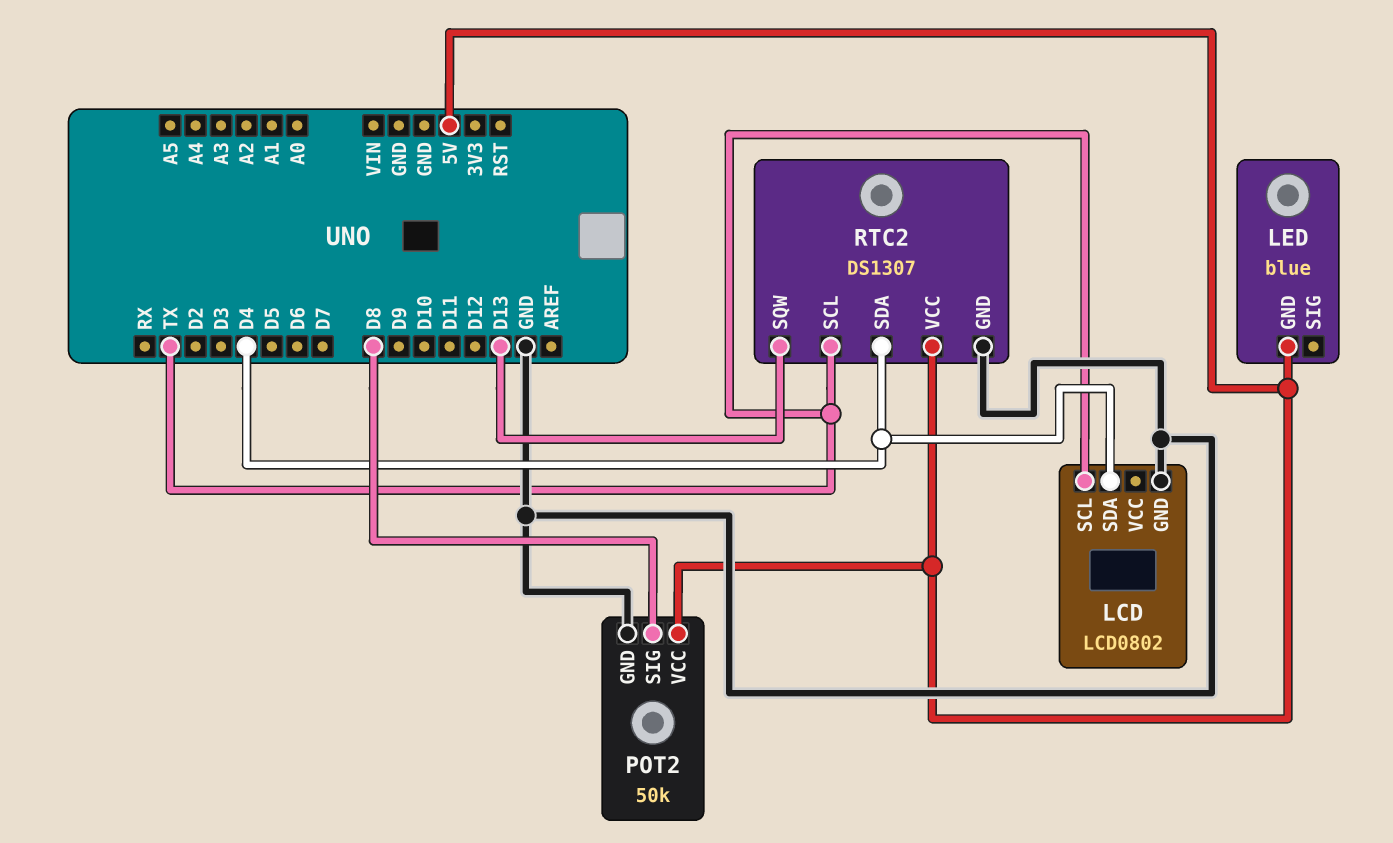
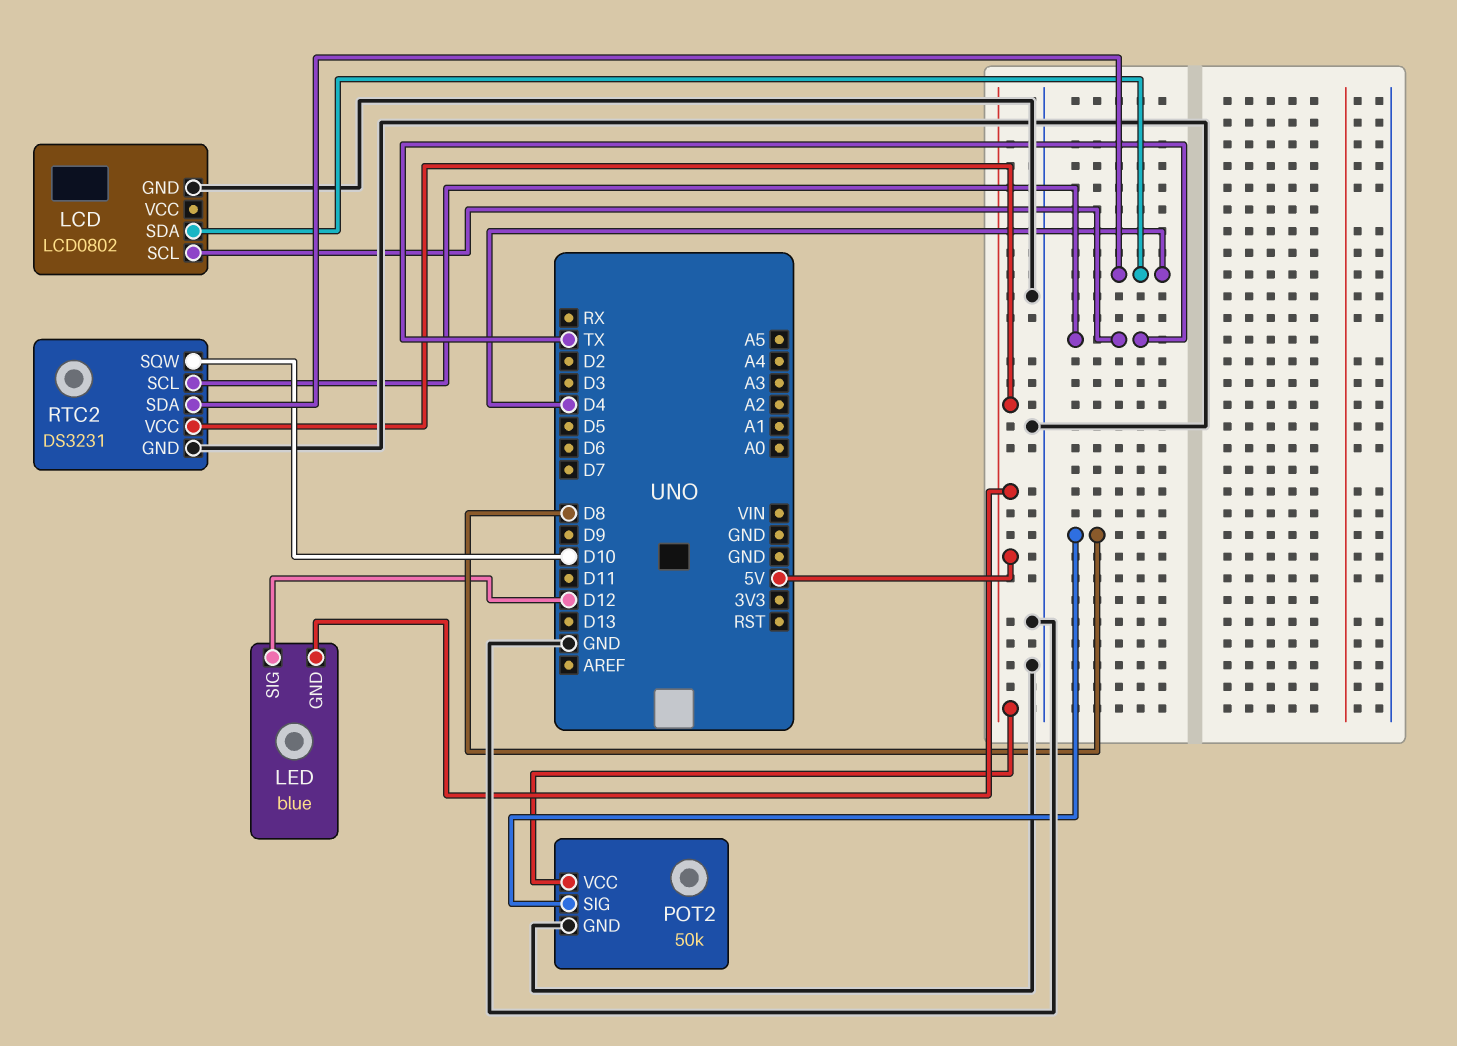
LED pin SIG: none -> D12
RTC2: DS1307 -> DS3231
RTC2 pin SQW: D13 -> D10

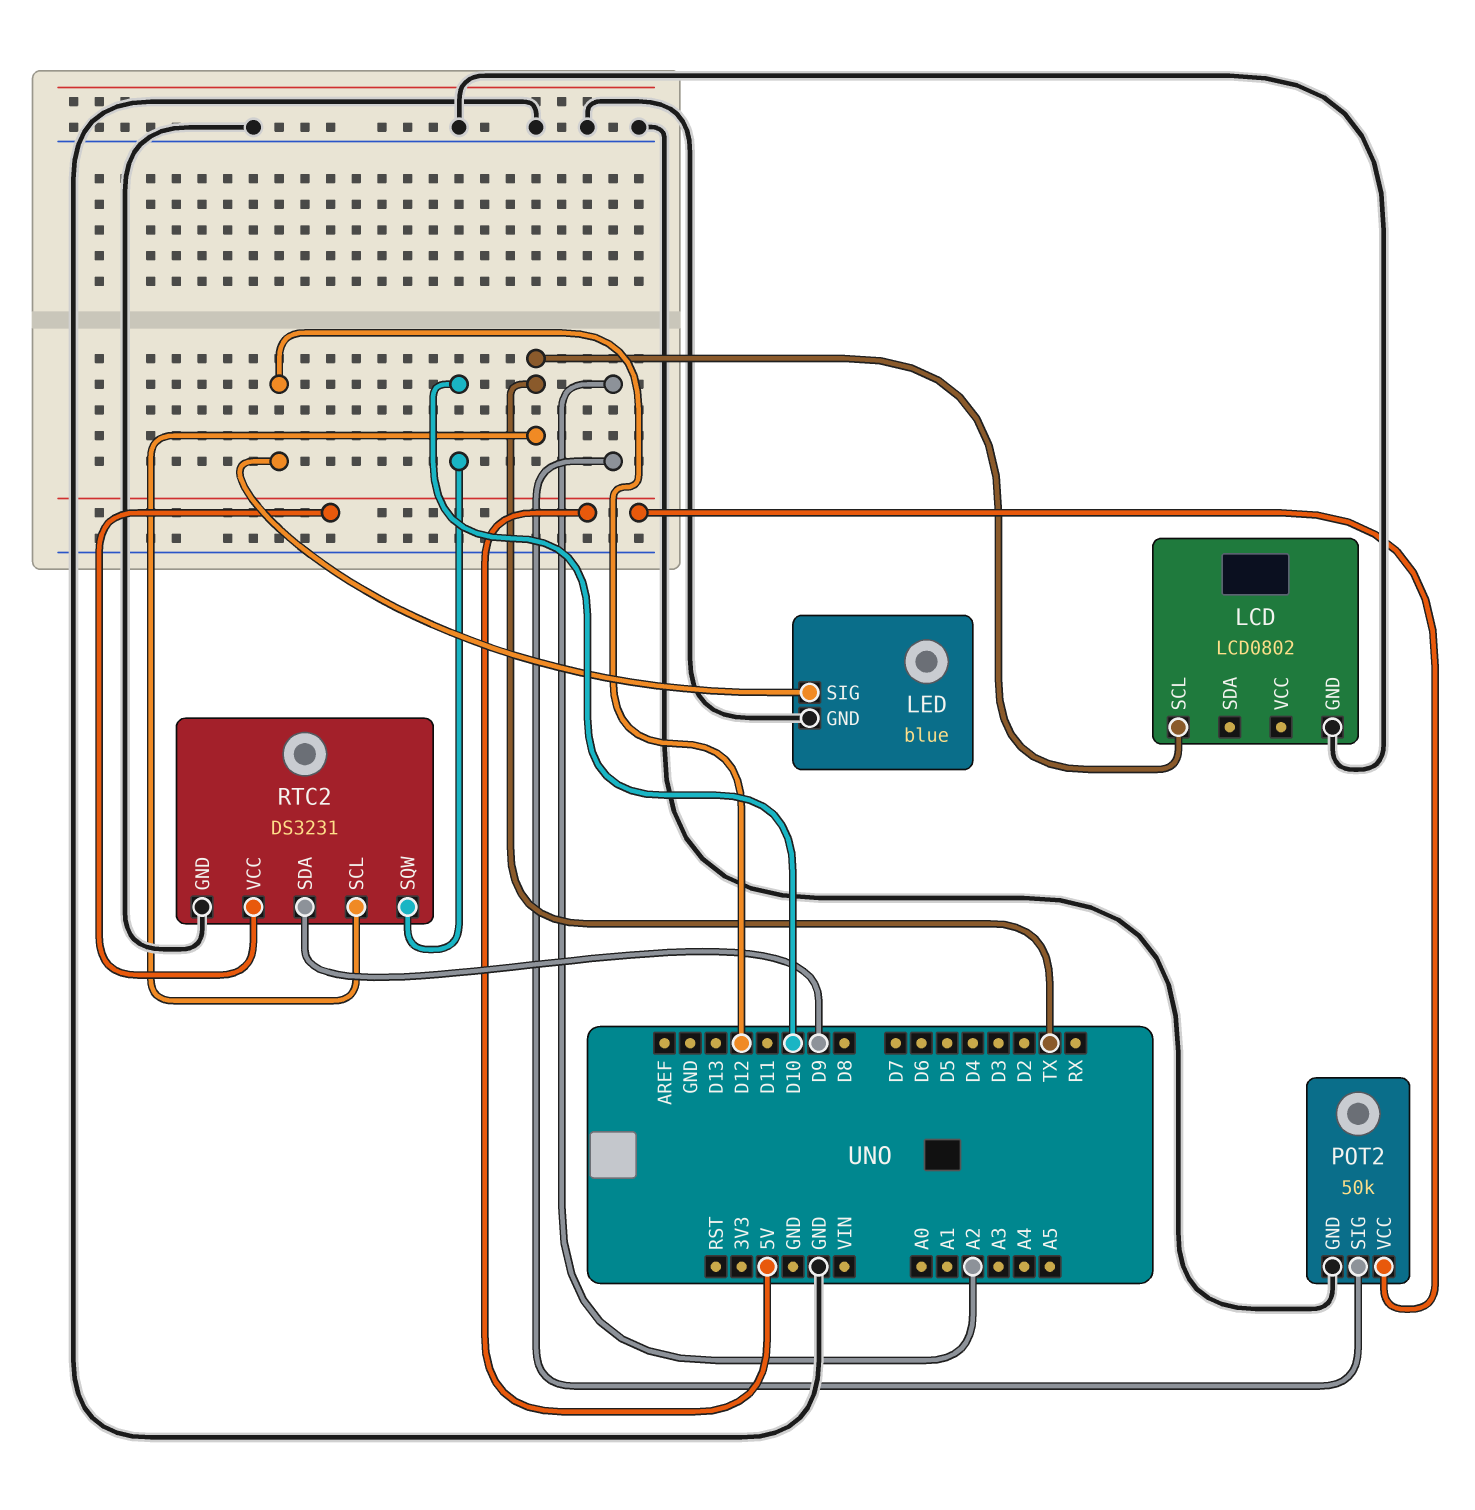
LCD pin SDA: D4 -> none
LED pin GND: 5V -> GND
POT2 pin SIG: D8 -> A2
RTC2 pin SDA: D4 -> D9

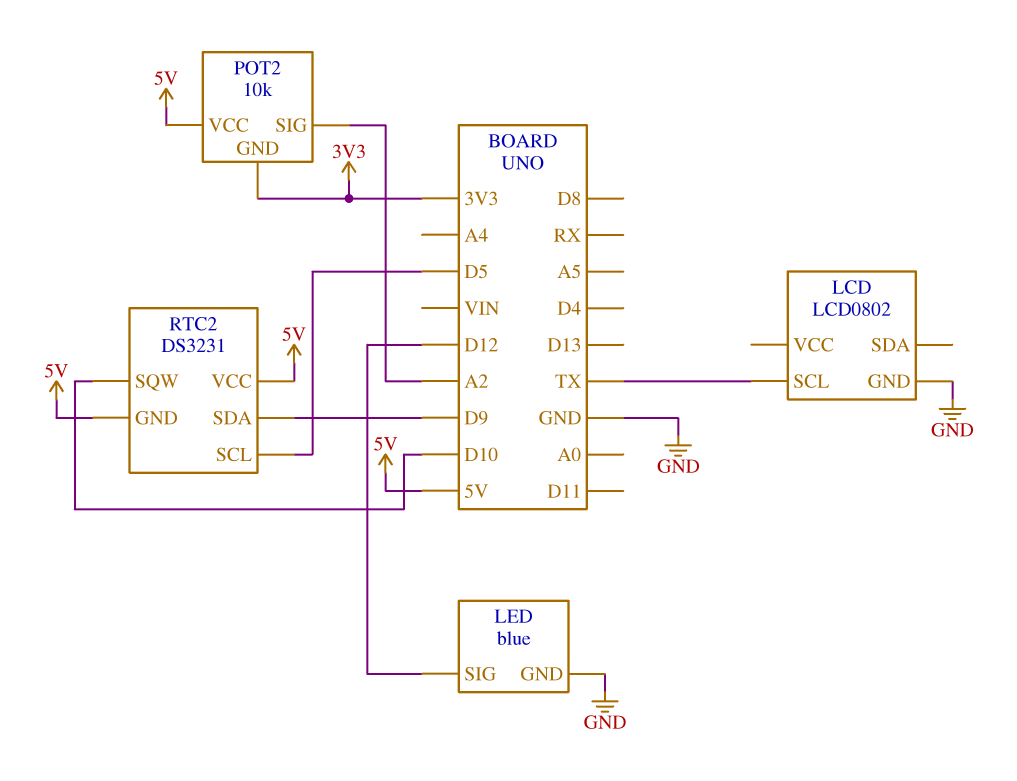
POT2: 50k -> 10k
POT2 pin GND: GND -> 3V3
RTC2 pin GND: GND -> 5V
RTC2 pin SCL: TX -> D5

